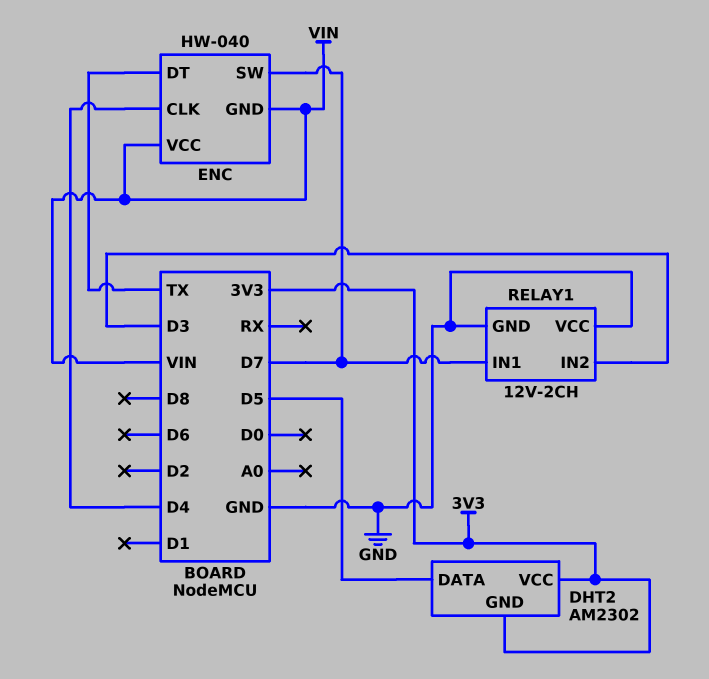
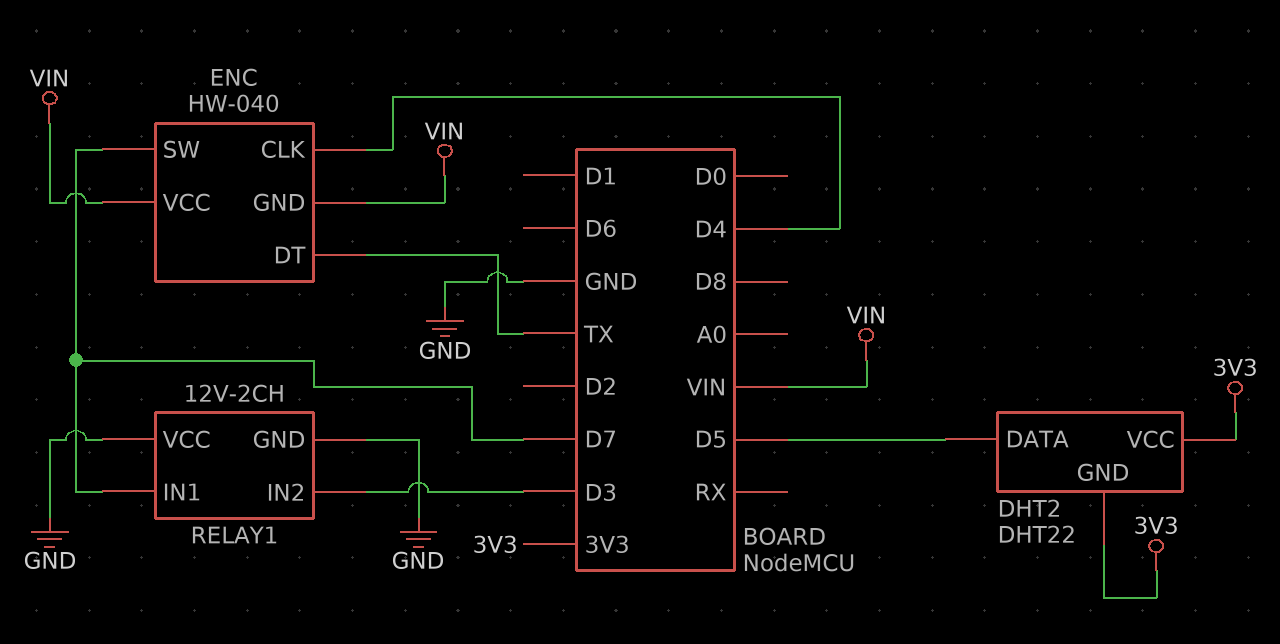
DHT2: AM2302 -> DHT22

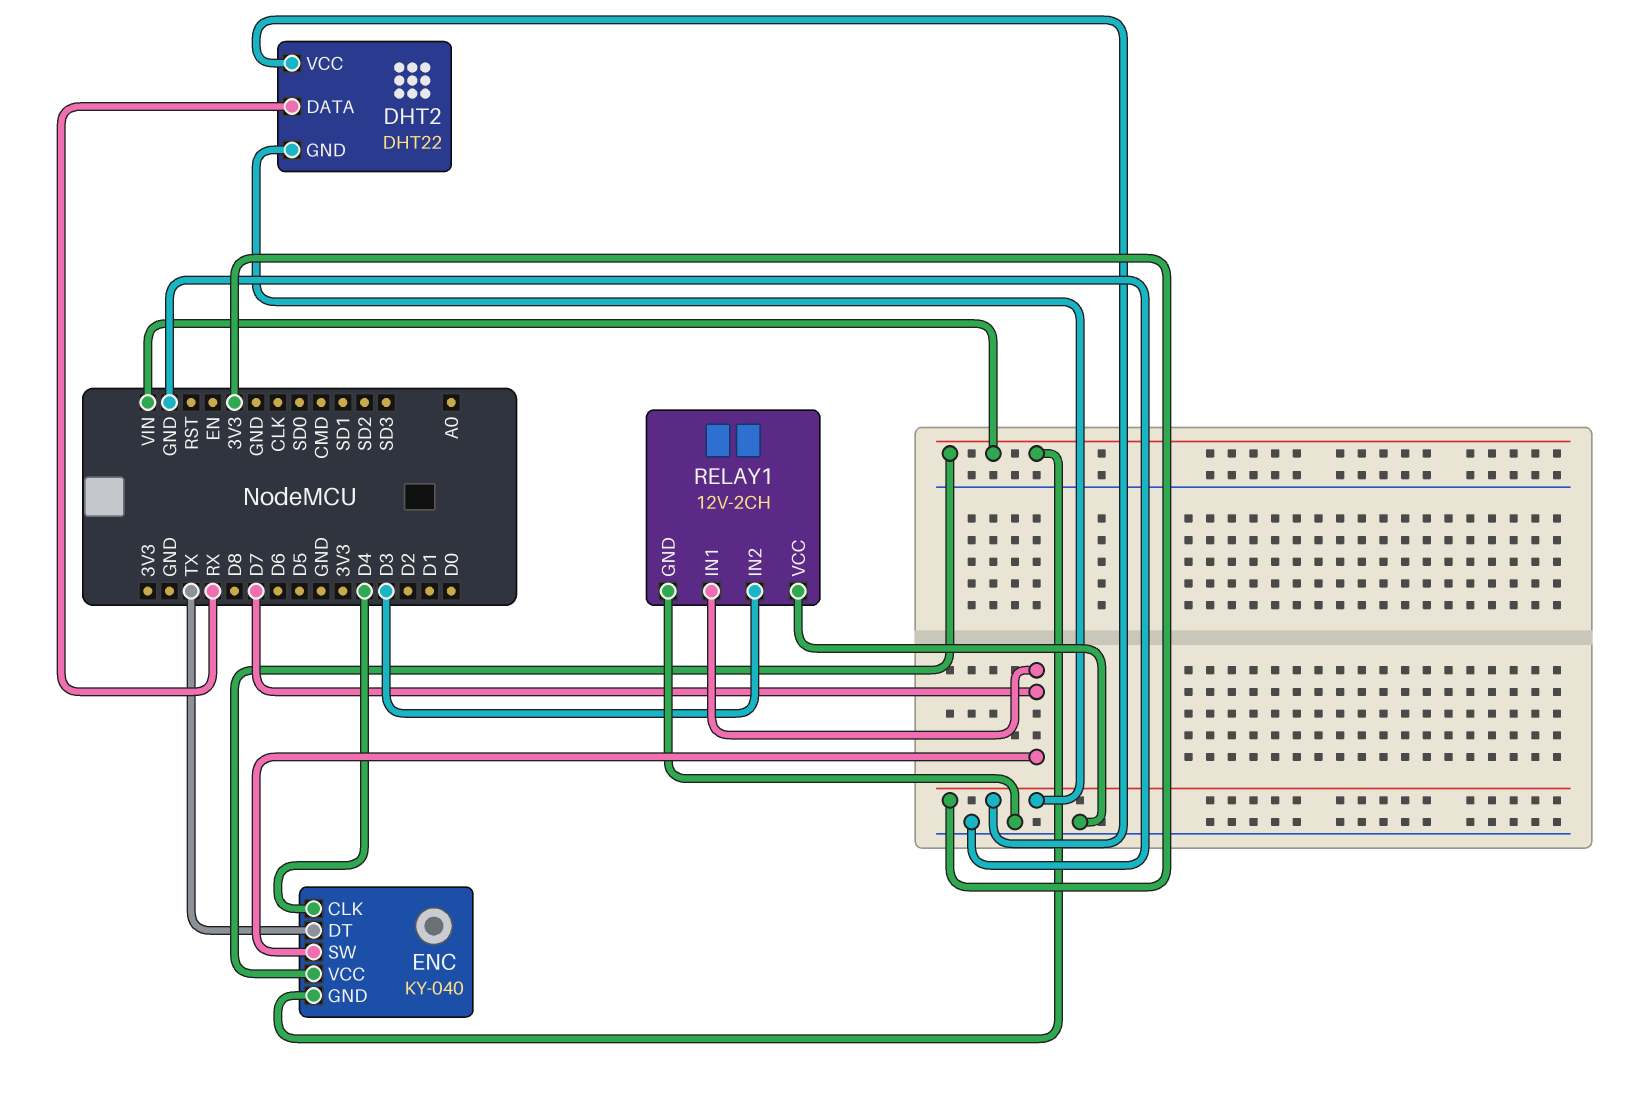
DHT2 pin DATA: D5 -> RX
ENC: HW-040 -> KY-040

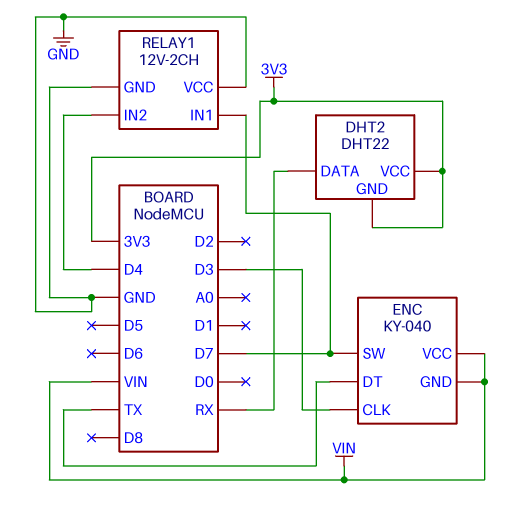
ENC pin CLK: D4 -> D3
RELAY1 pin IN2: D3 -> D4

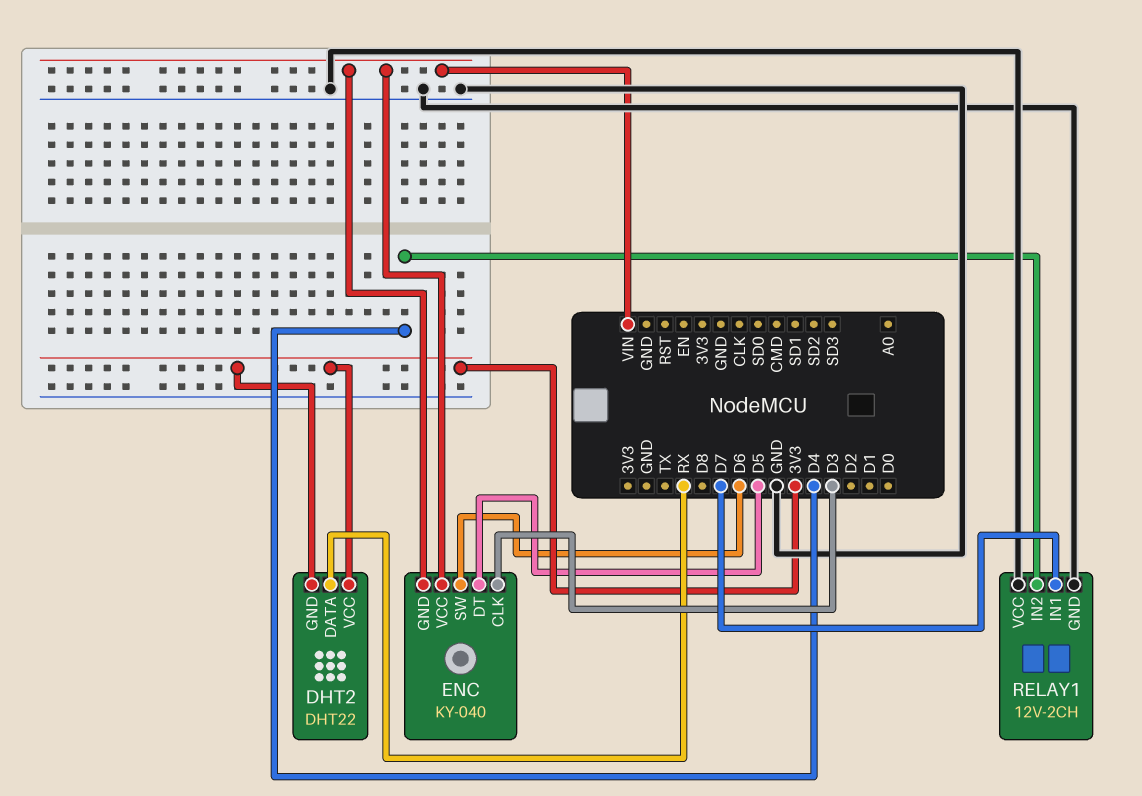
ENC pin DT: TX -> D5
ENC pin SW: D7 -> D6

